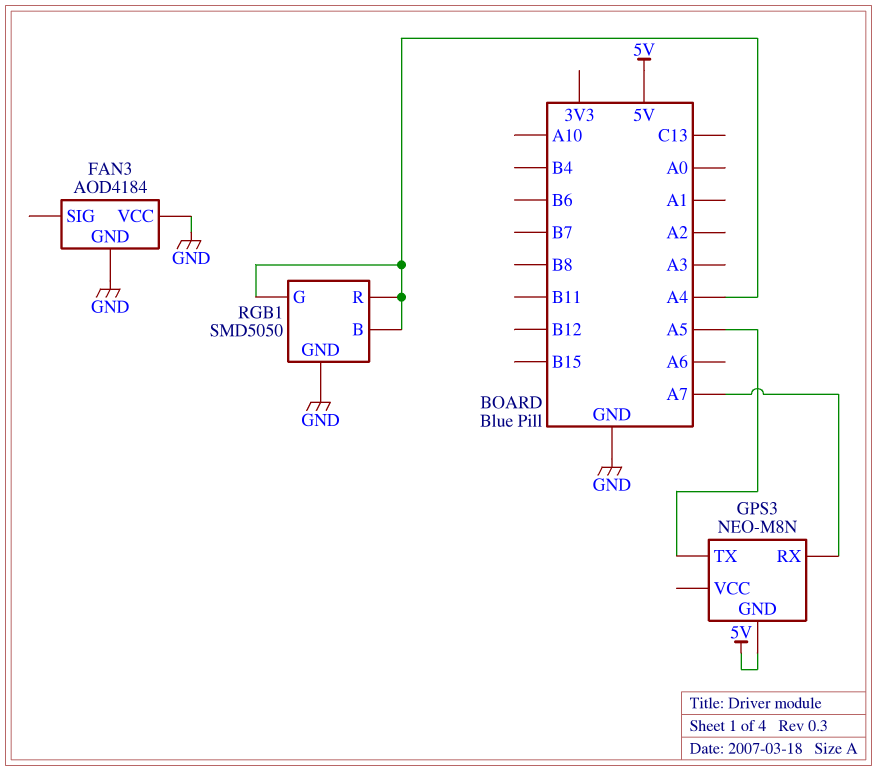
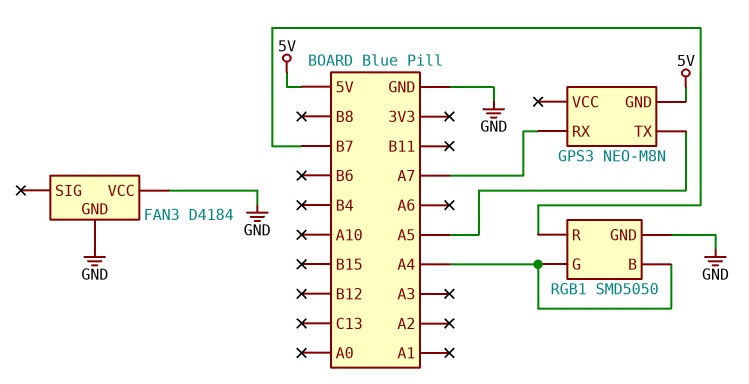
FAN3: AOD4184 -> D4184
RGB1 pin R: A4 -> B7

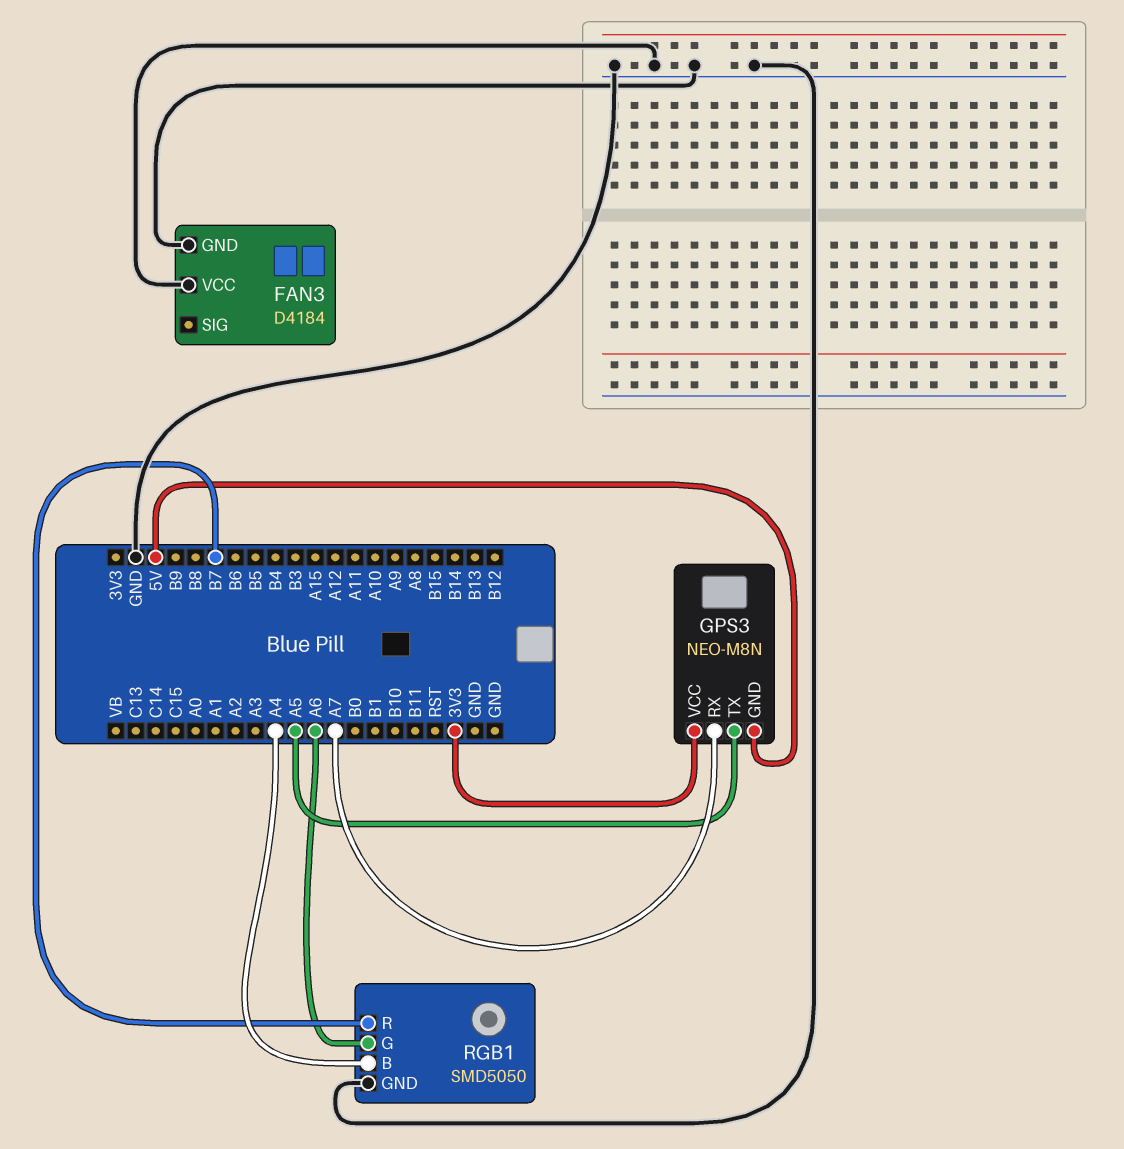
GPS3 pin VCC: none -> 3V3
RGB1 pin G: A4 -> A6

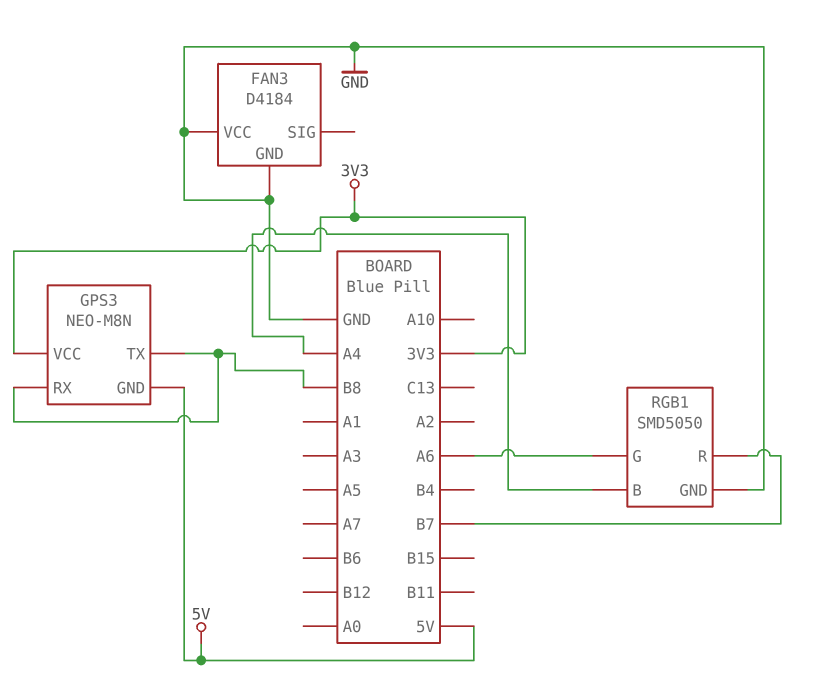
GPS3 pin RX: A7 -> B8
GPS3 pin TX: A5 -> B8

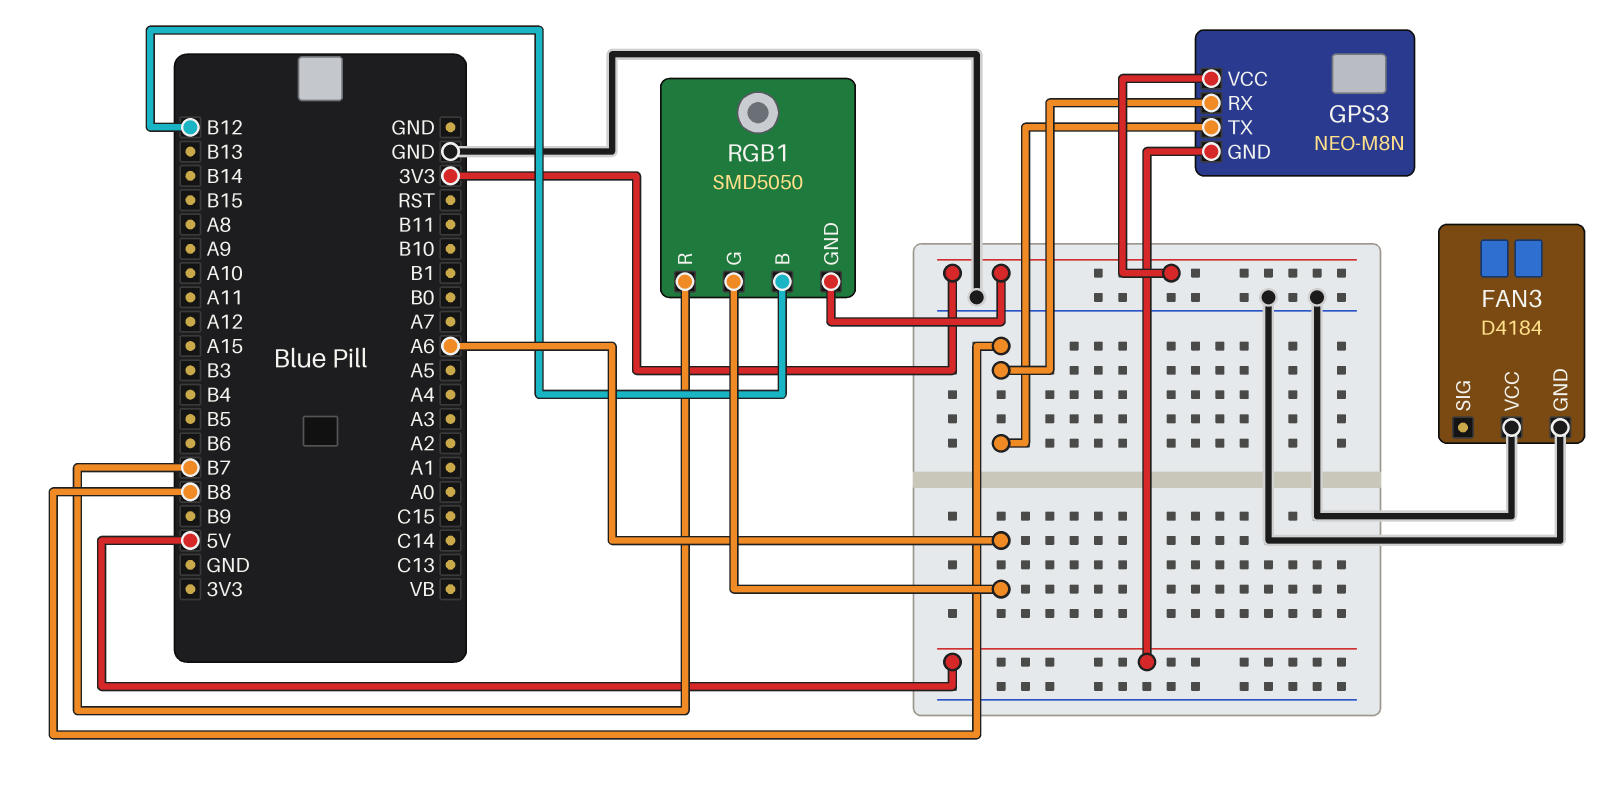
RGB1 pin B: A4 -> B12
RGB1 pin GND: GND -> 3V3

